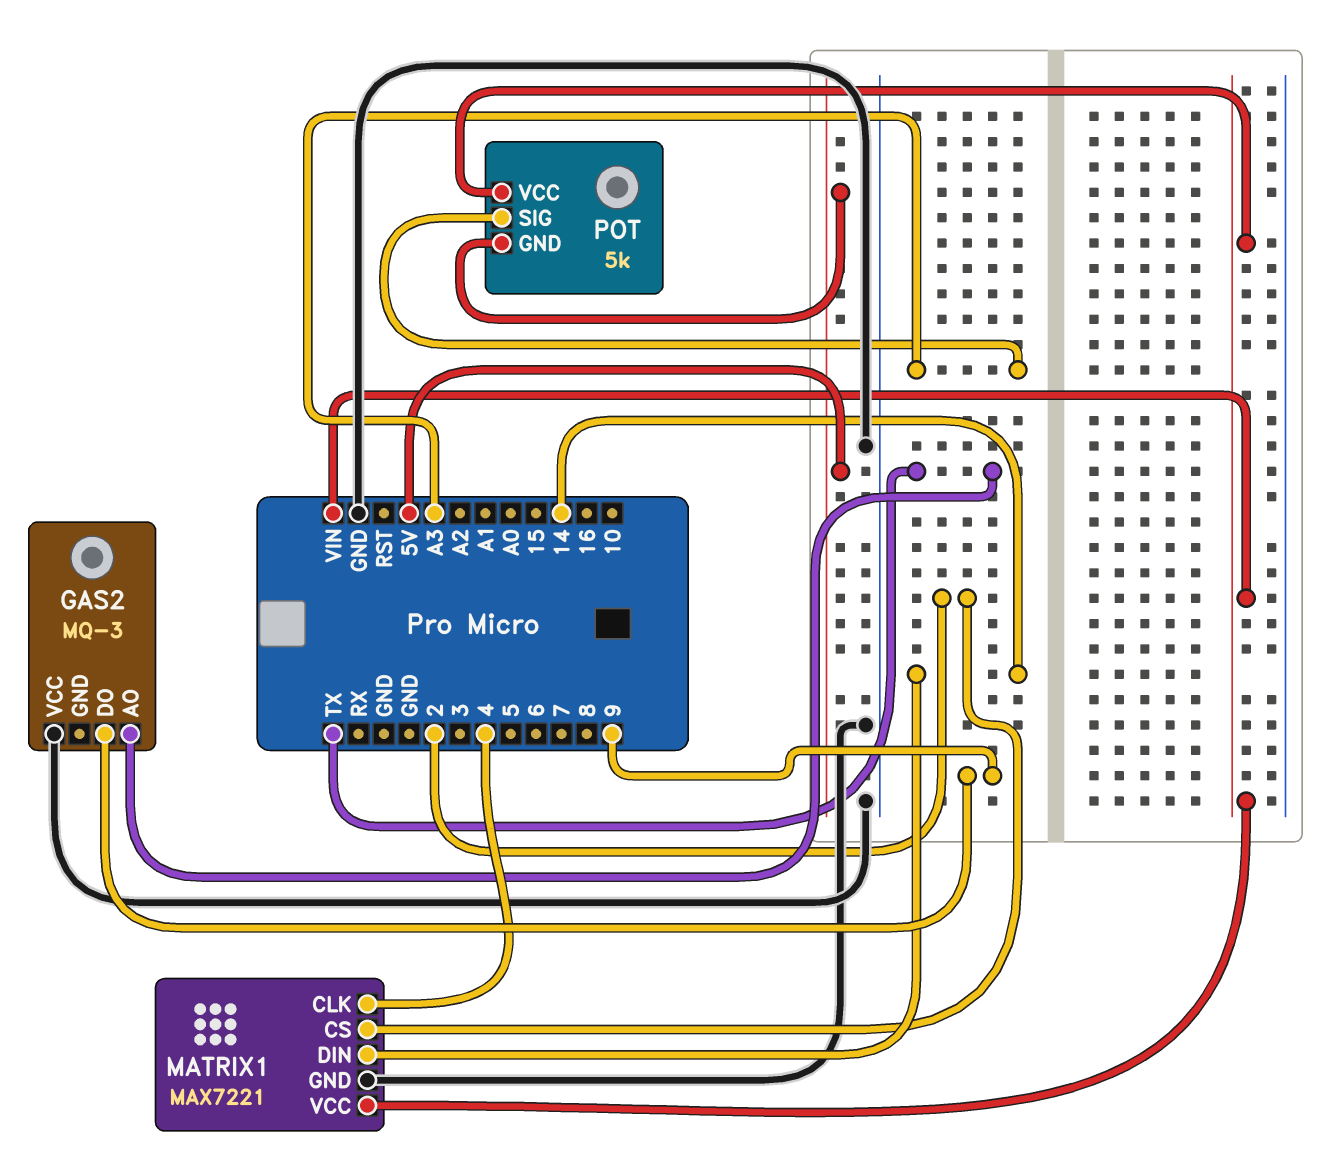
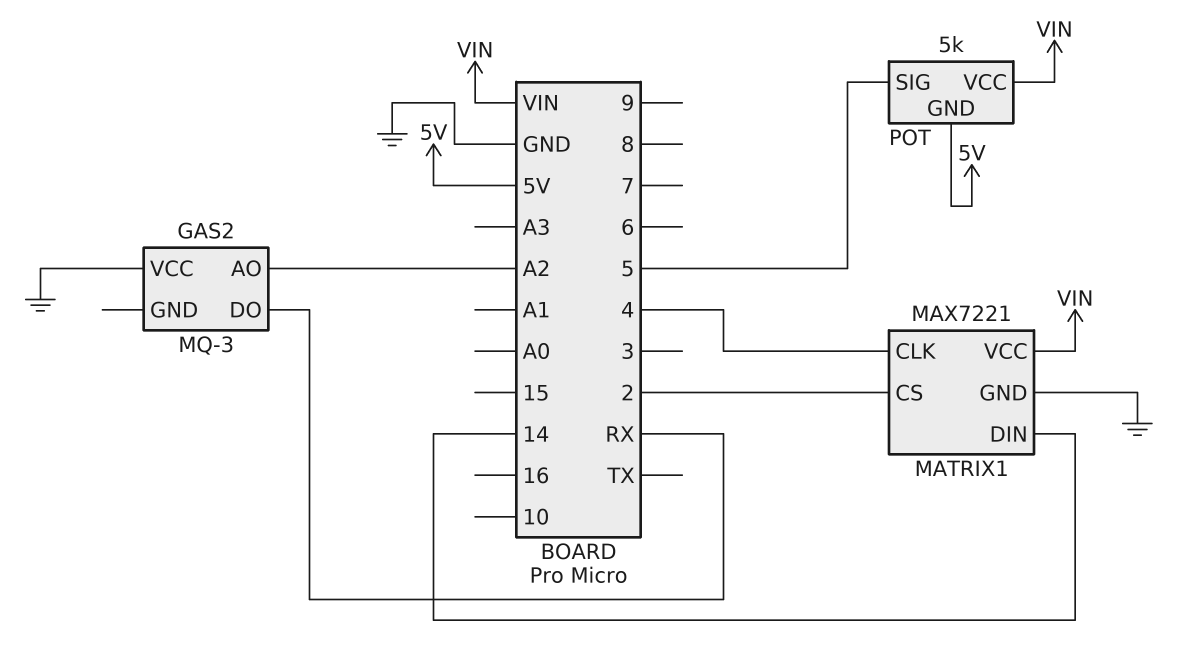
GAS2 pin AO: TX -> A2
GAS2 pin DO: 9 -> RX
POT pin SIG: A3 -> 5

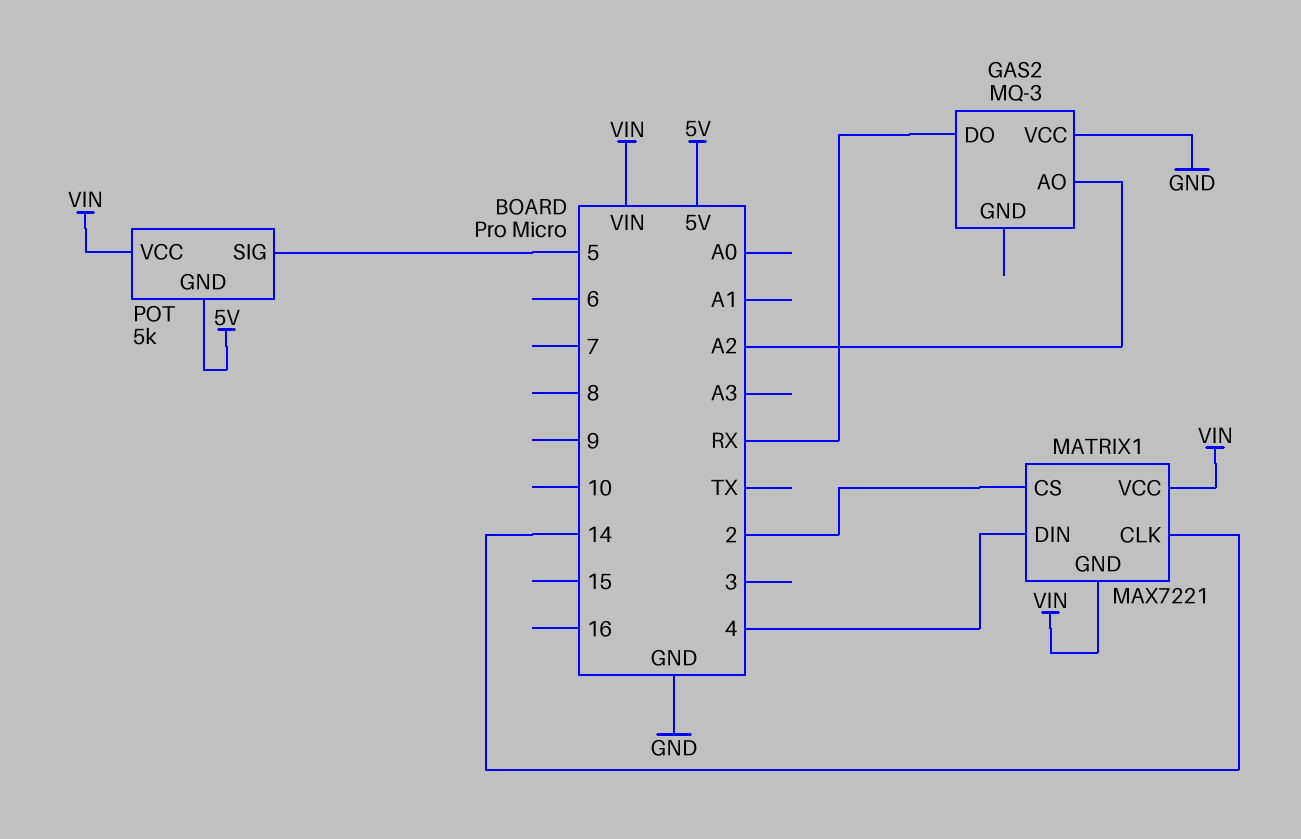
MATRIX1 pin CLK: 4 -> 14
MATRIX1 pin DIN: 14 -> 4
MATRIX1 pin GND: GND -> VIN

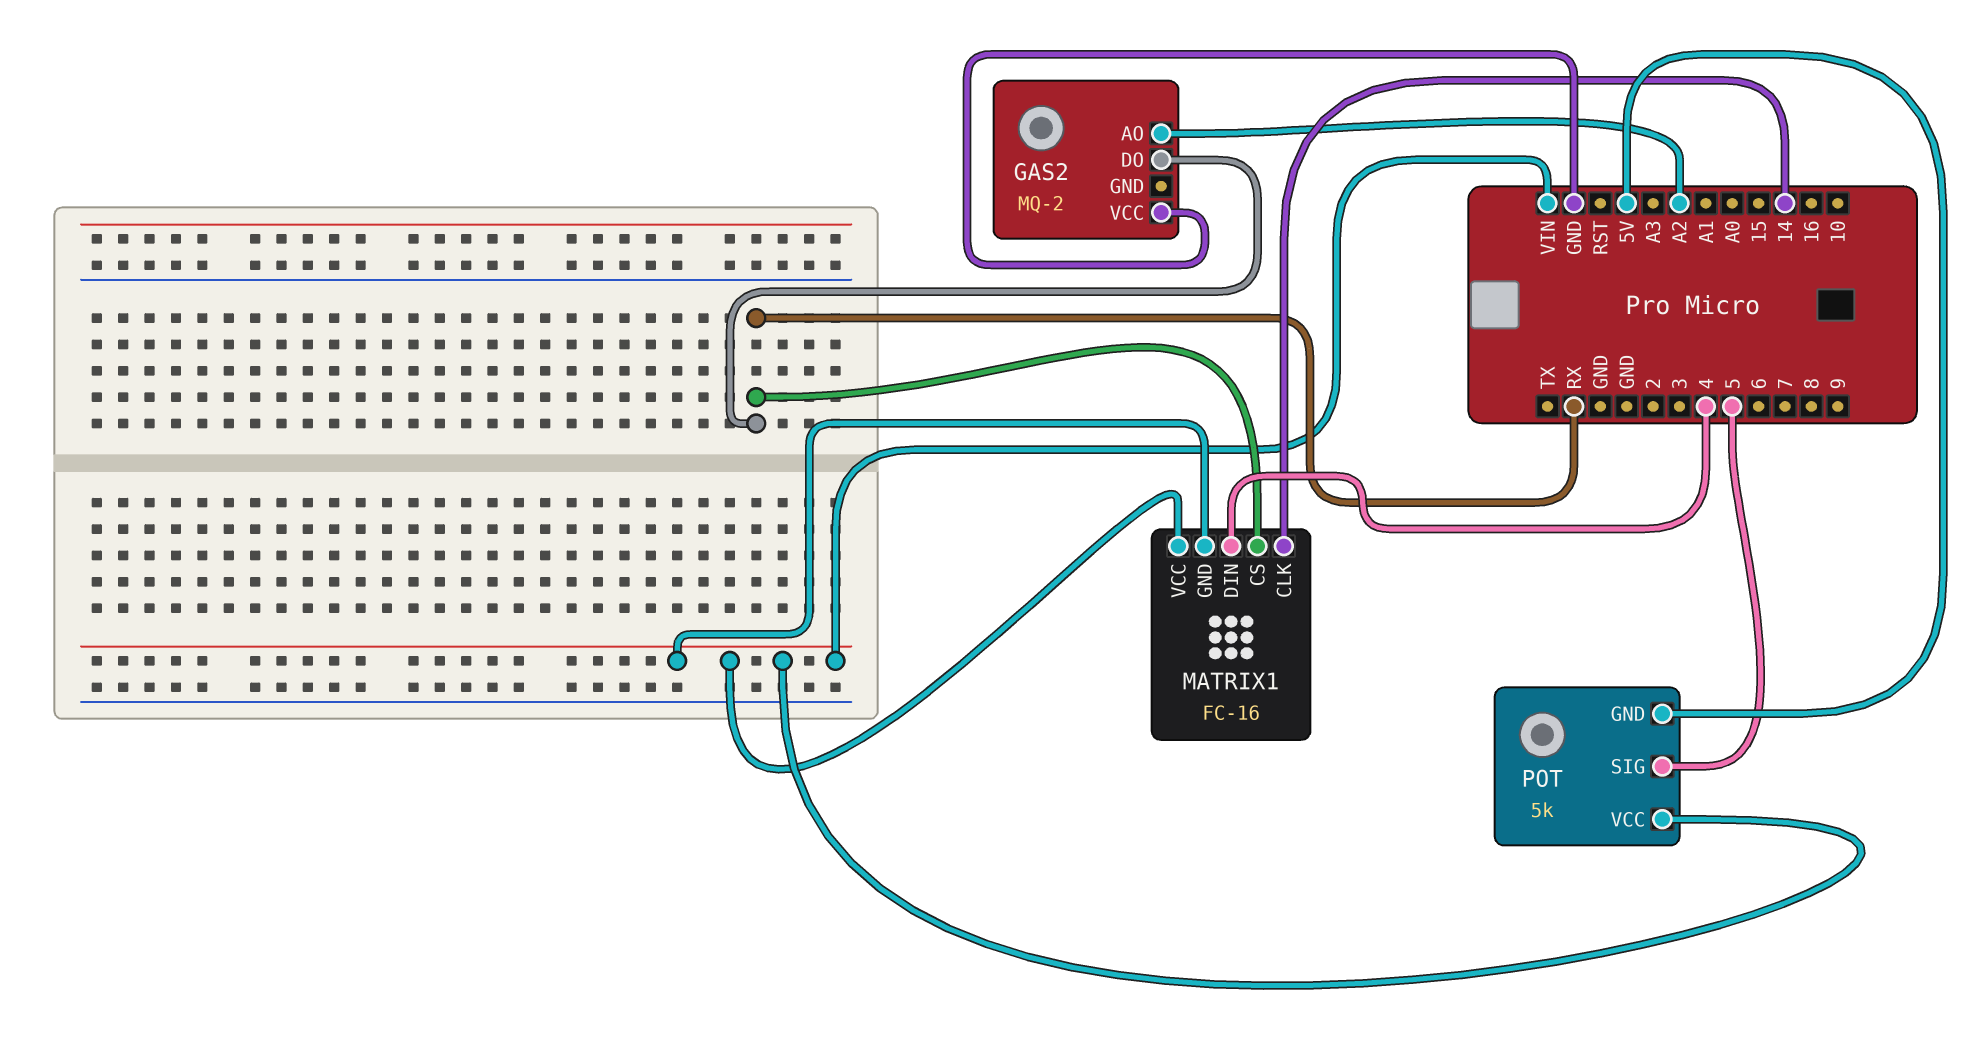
GAS2: MQ-3 -> MQ-2
MATRIX1: MAX7221 -> FC-16
MATRIX1 pin CS: 2 -> RX

